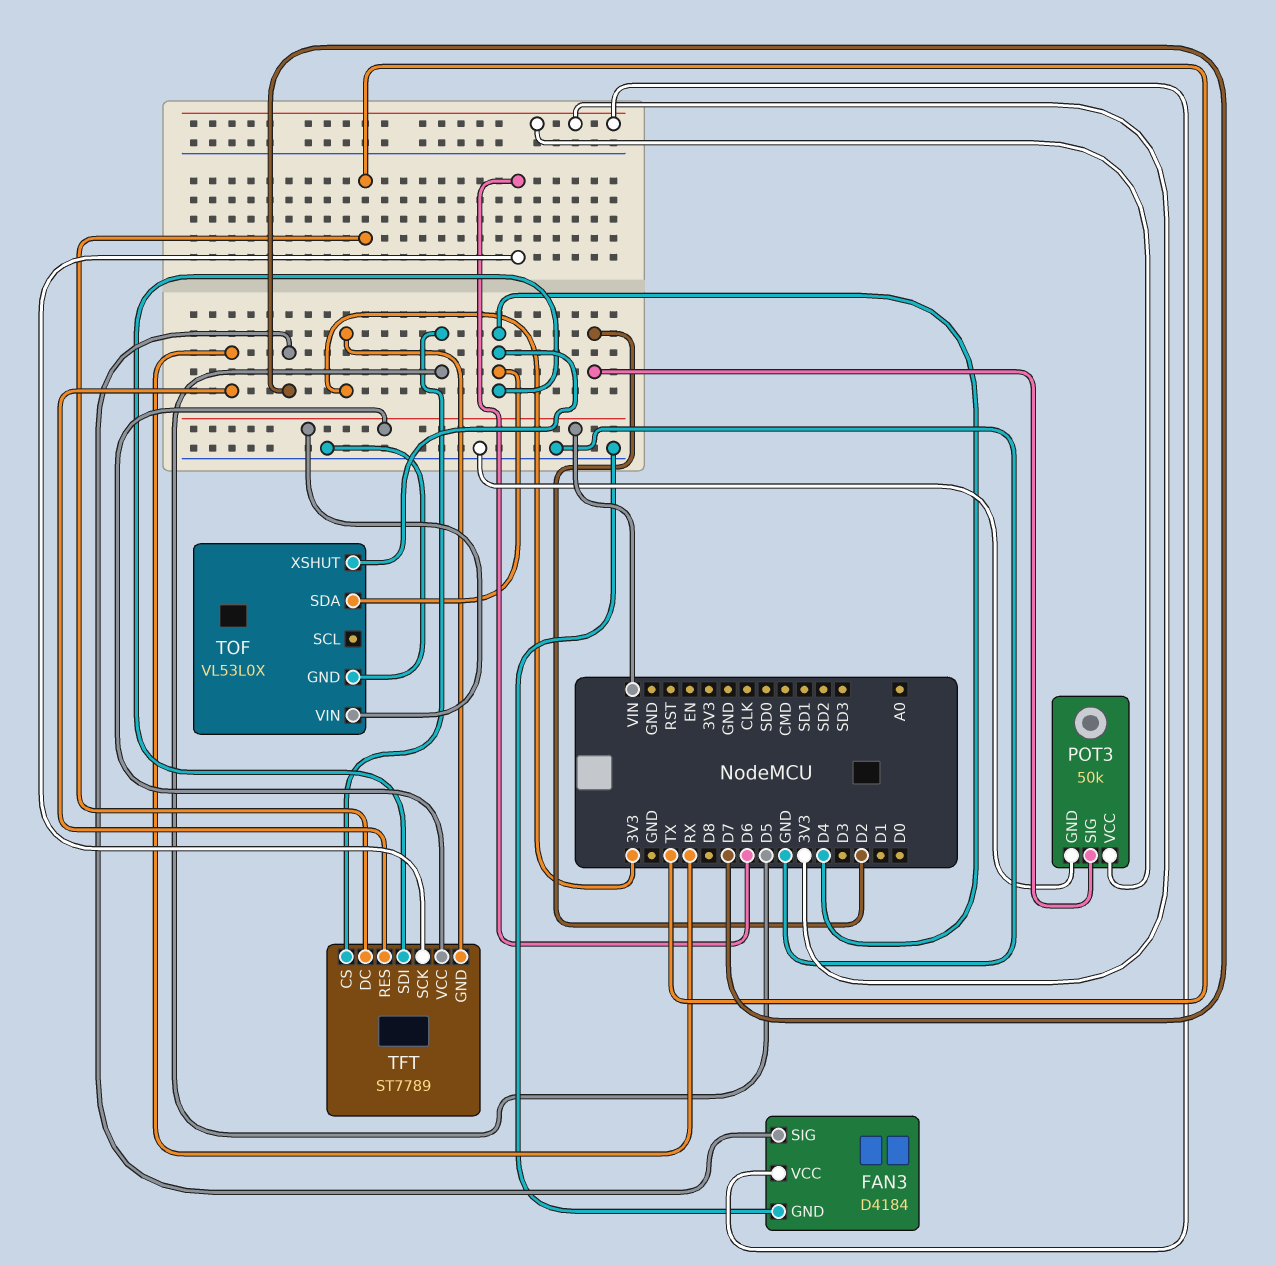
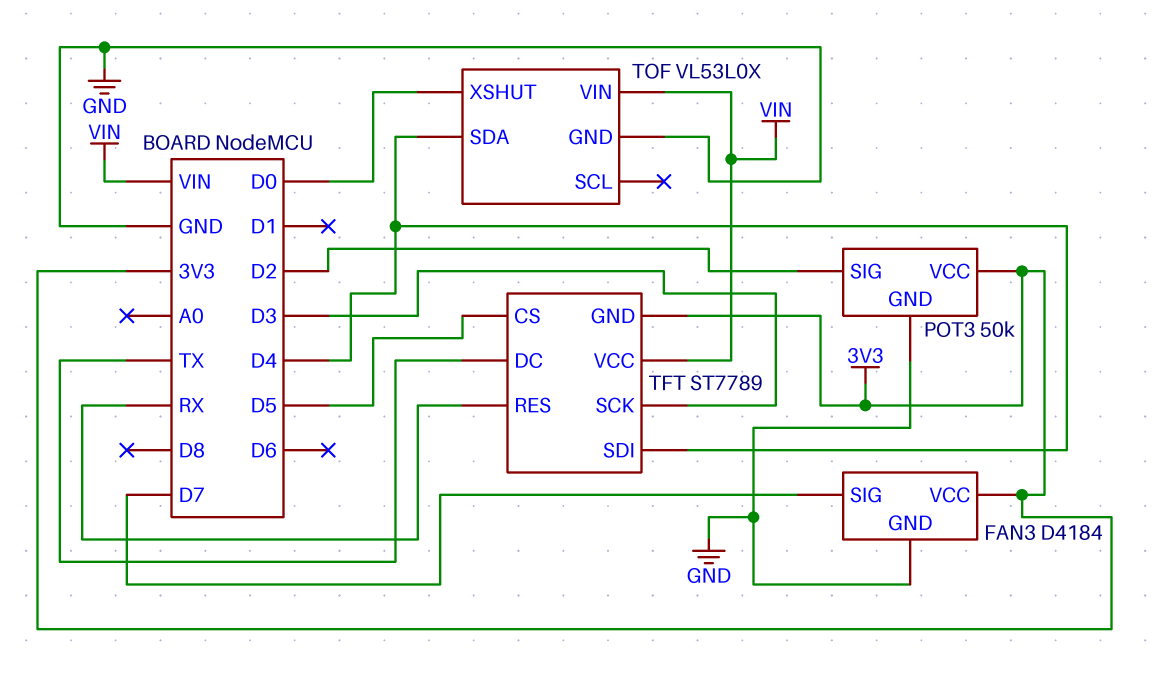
TFT pin SCK: D6 -> D3
TOF pin XSHUT: D4 -> D0

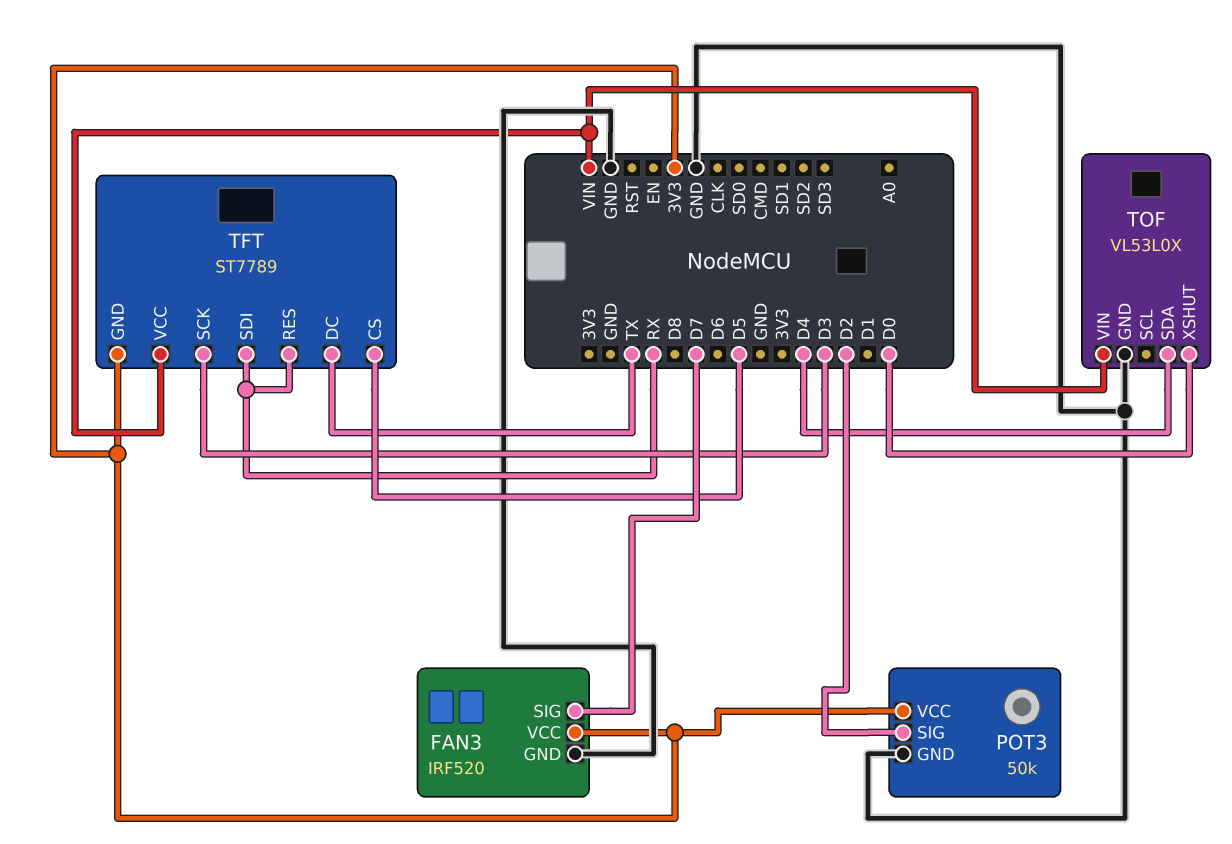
FAN3: D4184 -> IRF520
TFT pin SDI: D4 -> RX

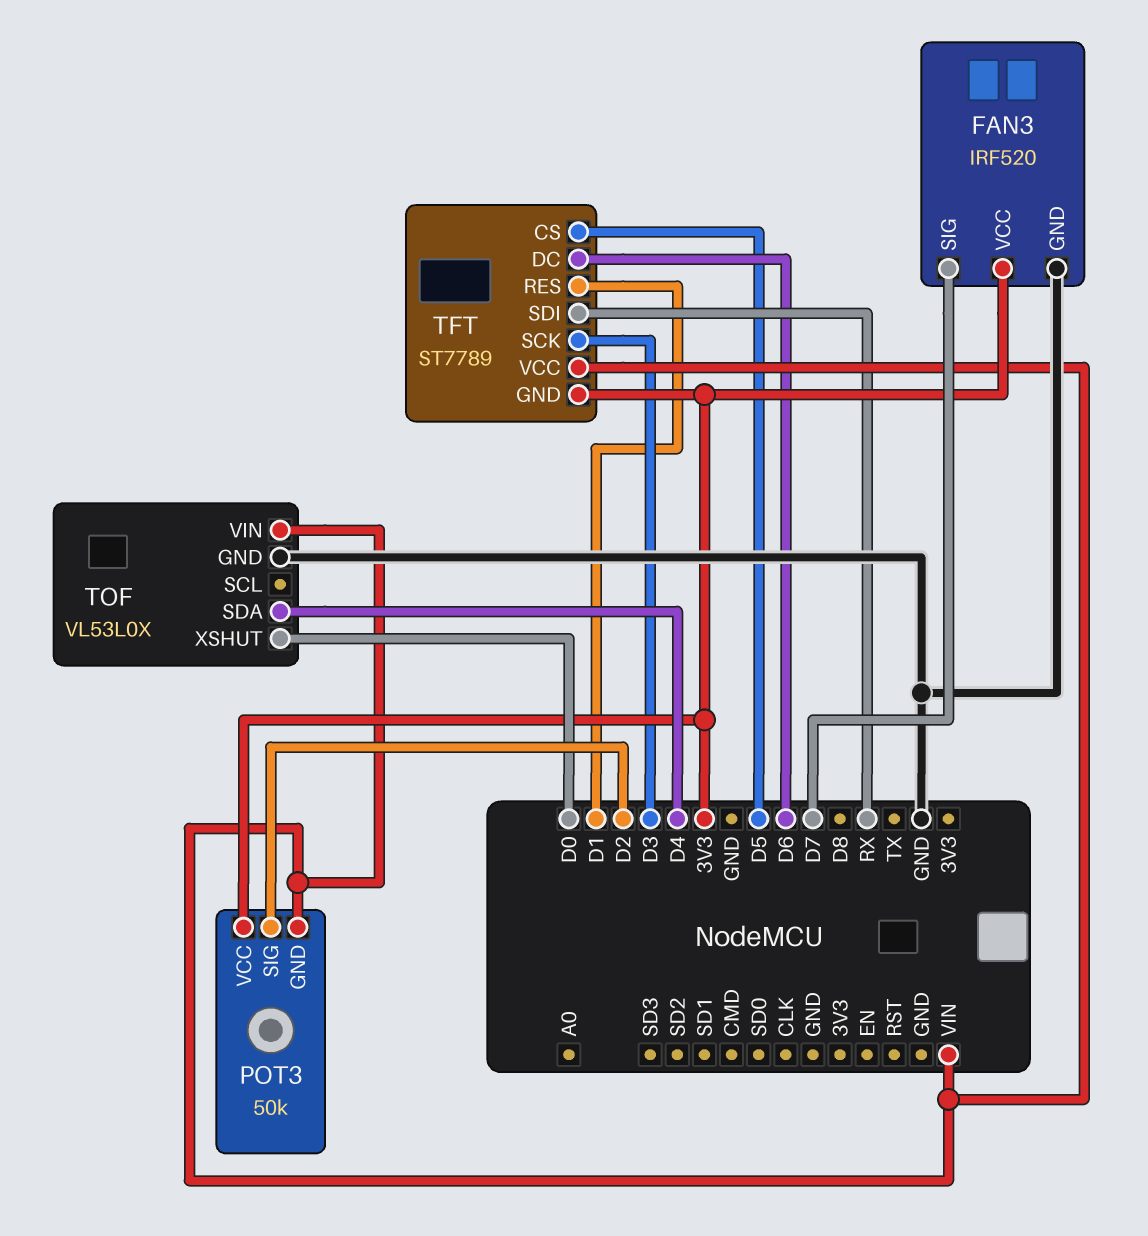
POT3 pin GND: GND -> VIN
TFT pin DC: TX -> D6
TFT pin RES: RX -> D1

